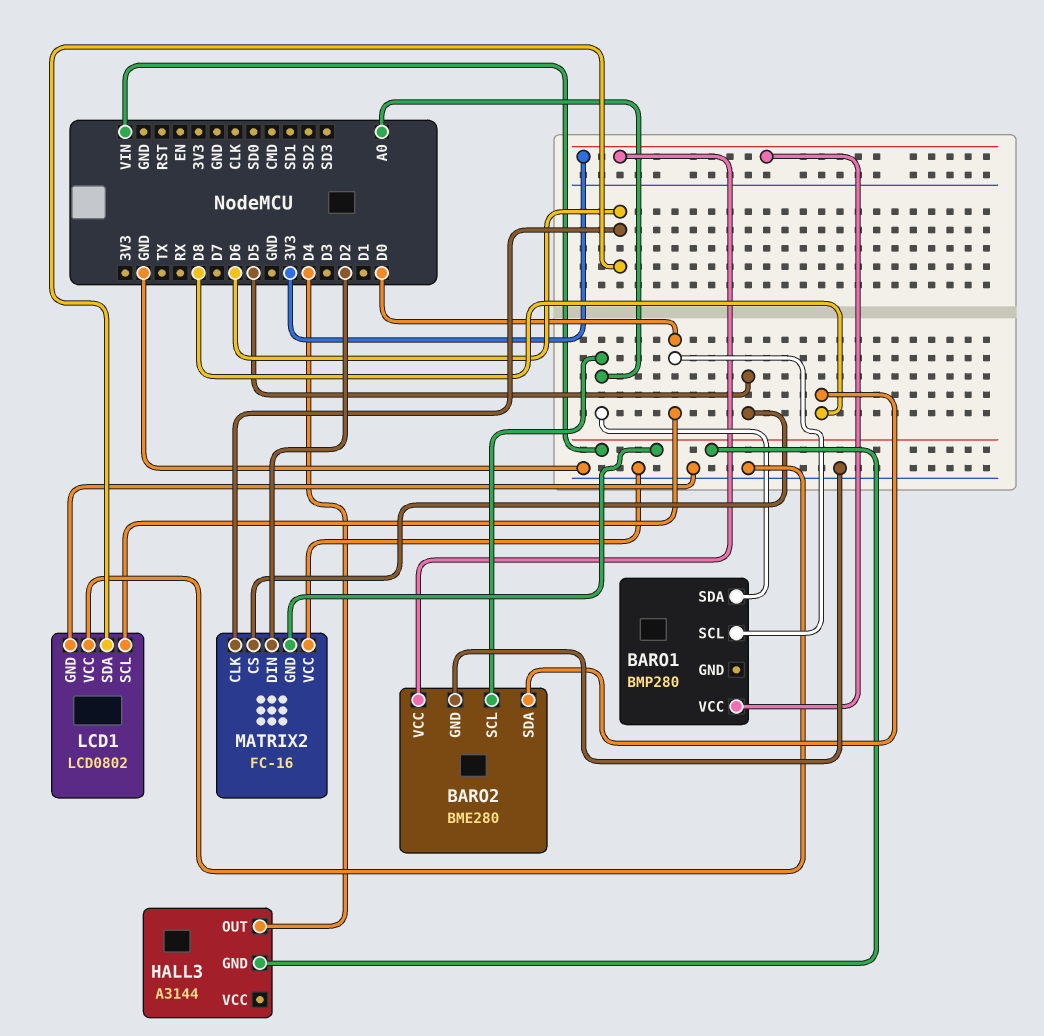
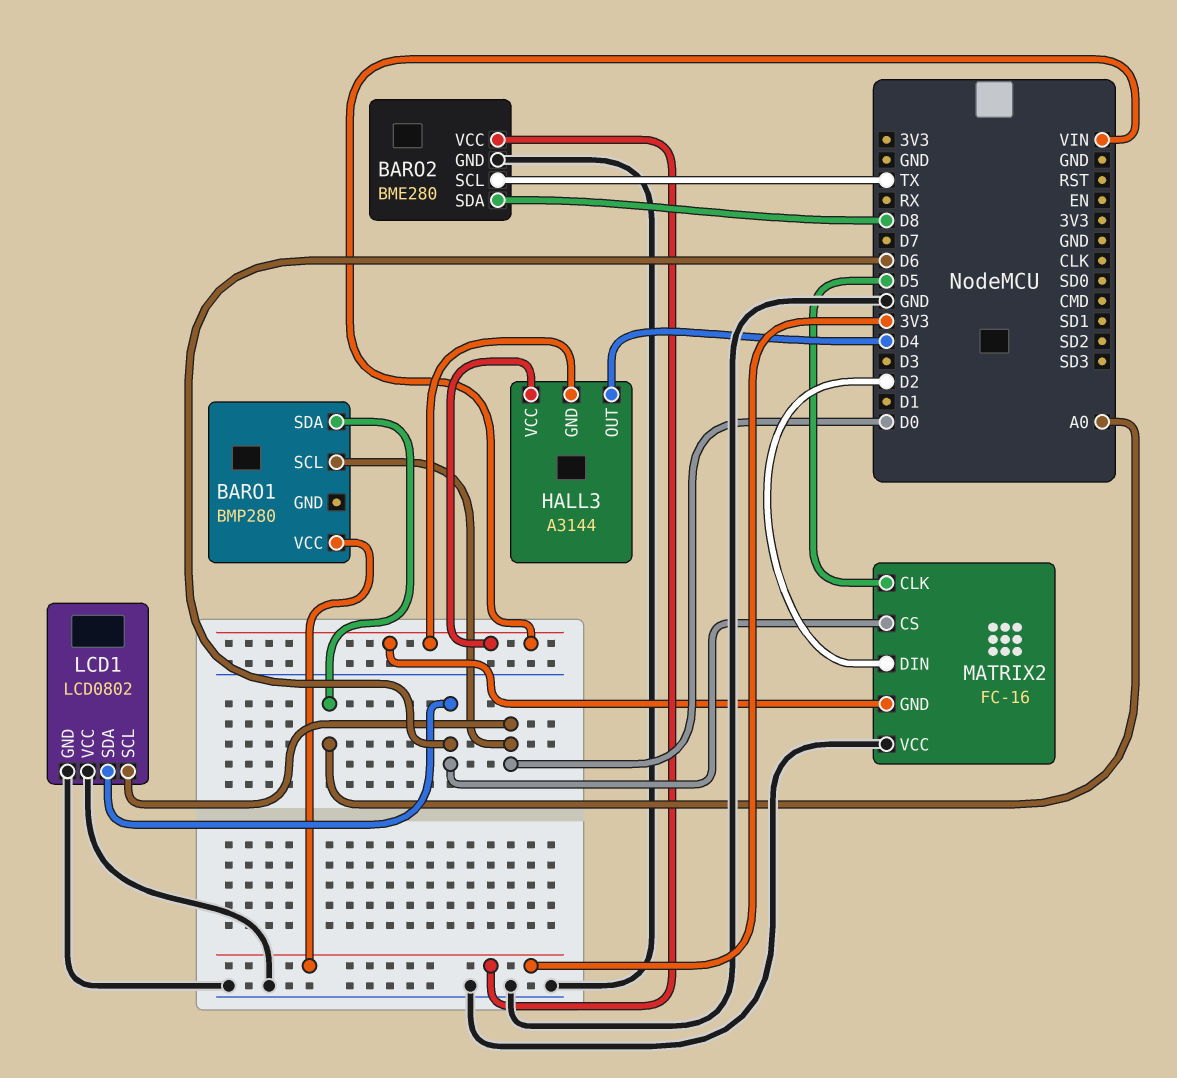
BARO2 pin SCL: A0 -> TX
HALL3 pin VCC: none -> VIN
MATRIX2 pin CLK: D6 -> D5
MATRIX2 pin CS: D5 -> D6

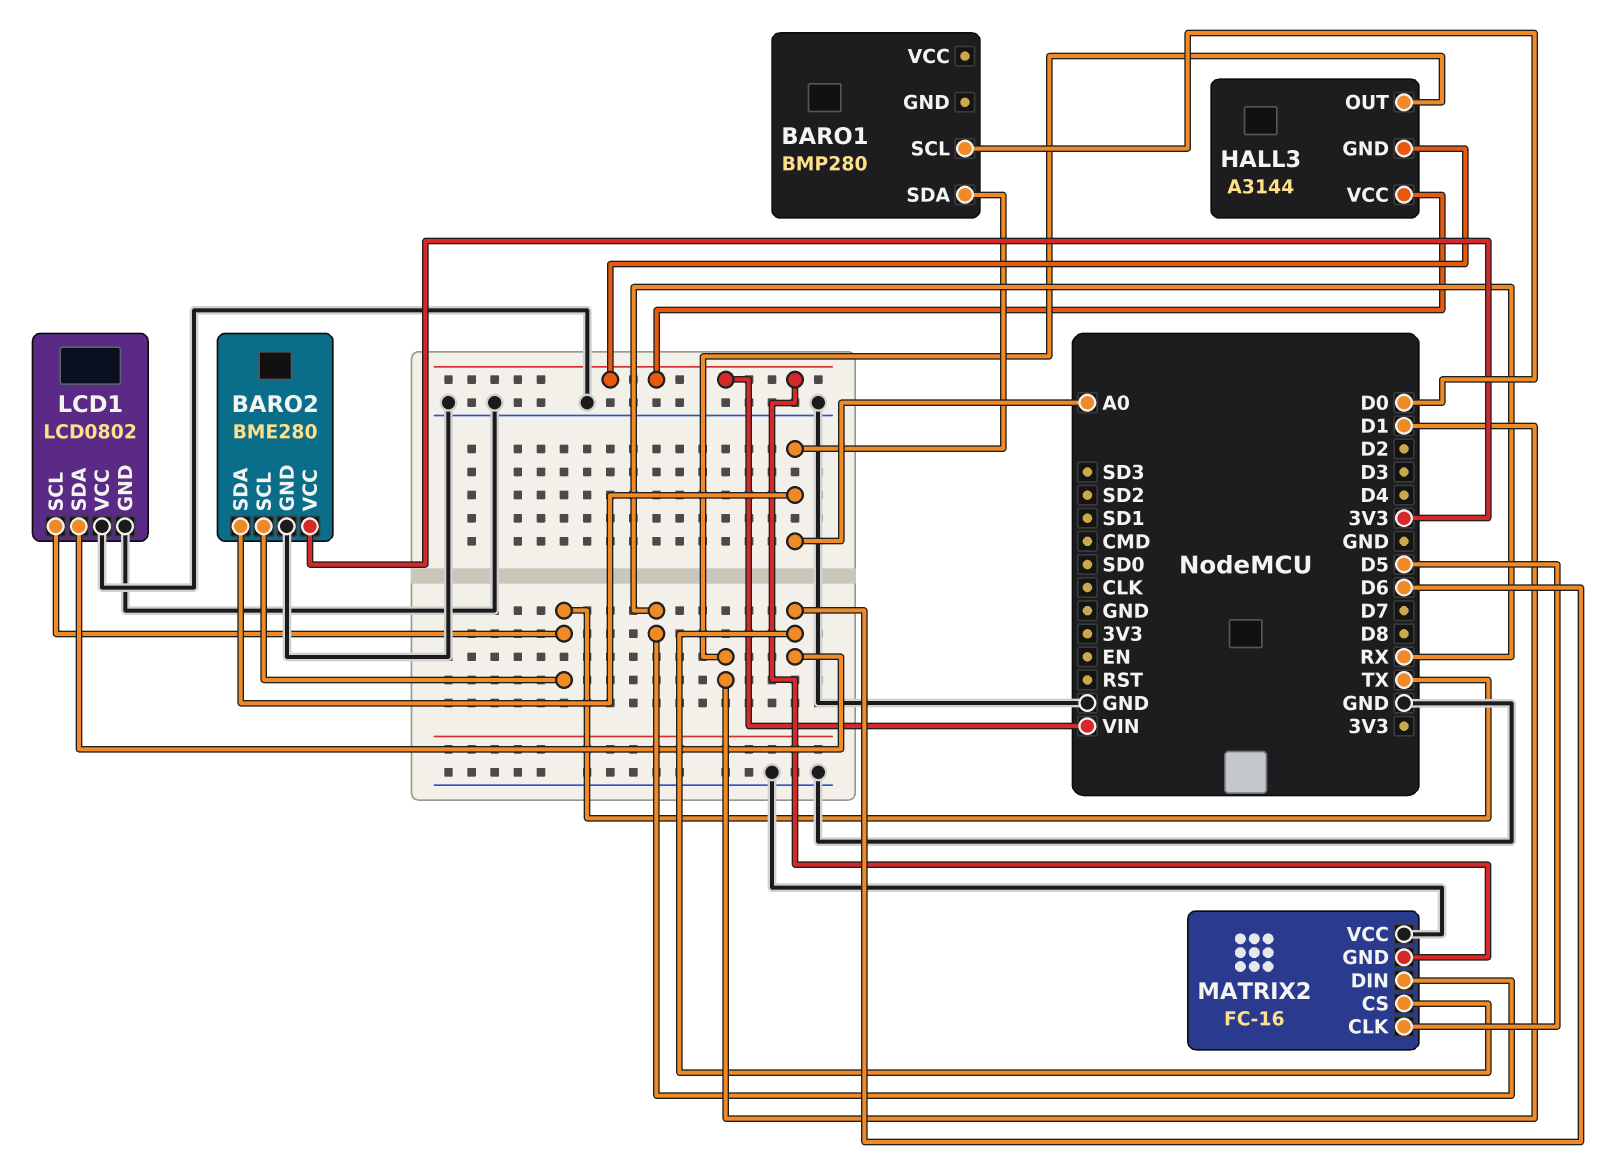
BARO1 pin VCC: 3V3 -> none
BARO2 pin SDA: D8 -> A0
HALL3 pin OUT: D4 -> D1
LCD1 pin SCL: D0 -> TX
MATRIX2 pin DIN: D2 -> RX

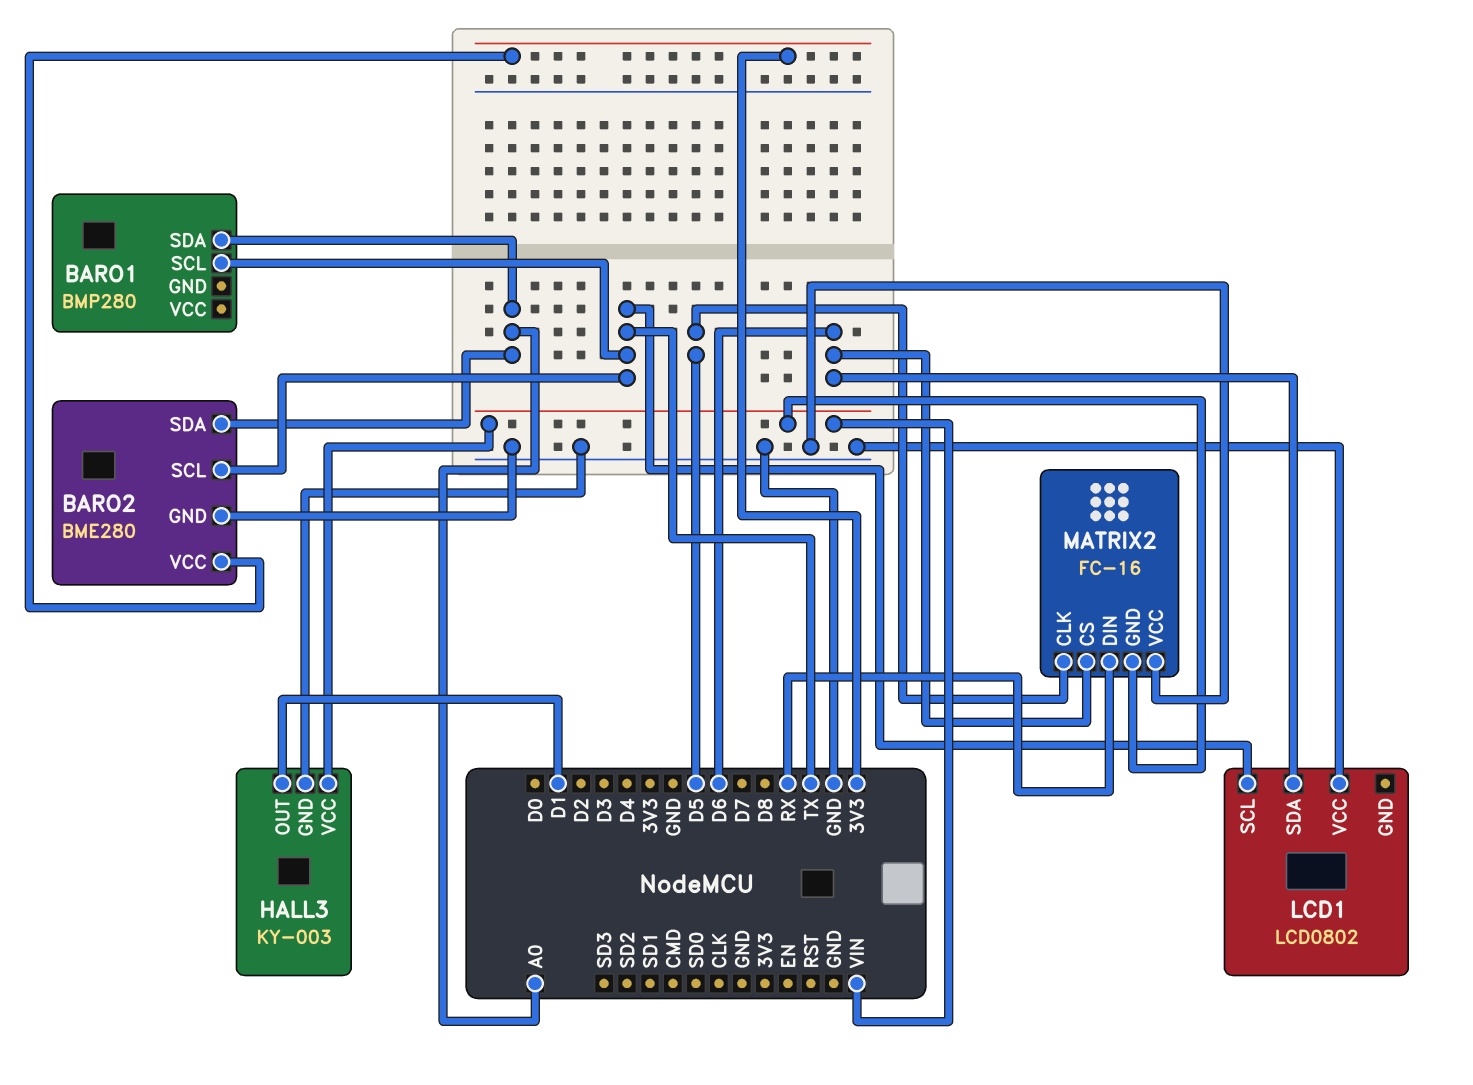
BARO1 pin SCL: D0 -> TX
HALL3: A3144 -> KY-003
HALL3 pin GND: VIN -> GND
LCD1 pin GND: GND -> none

